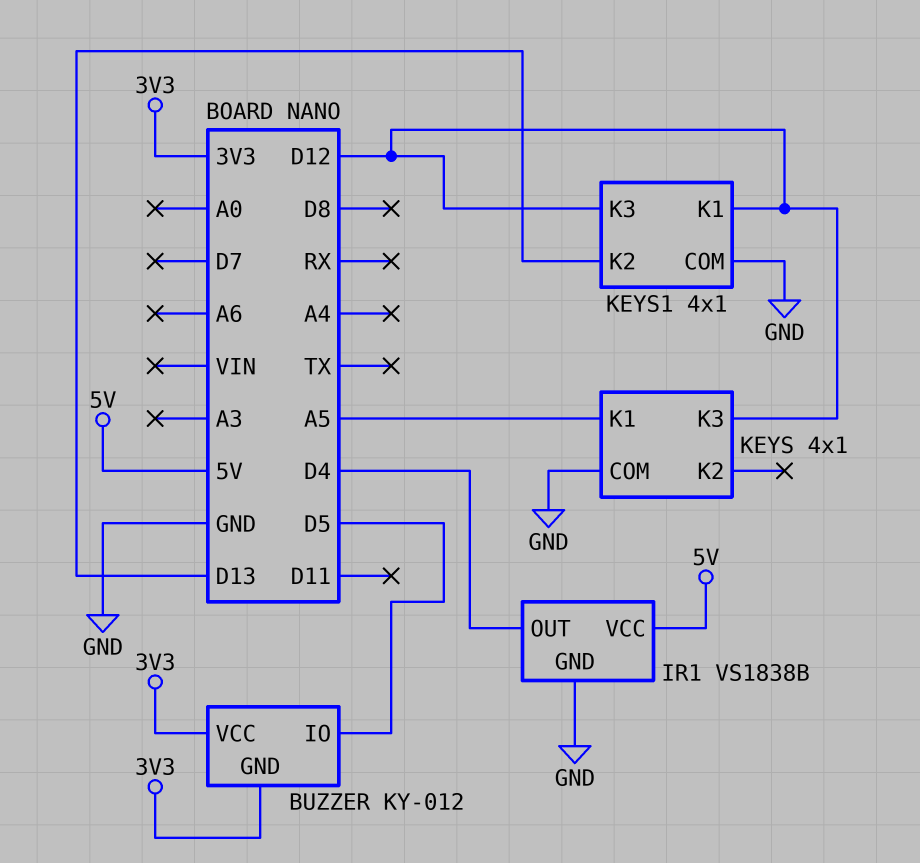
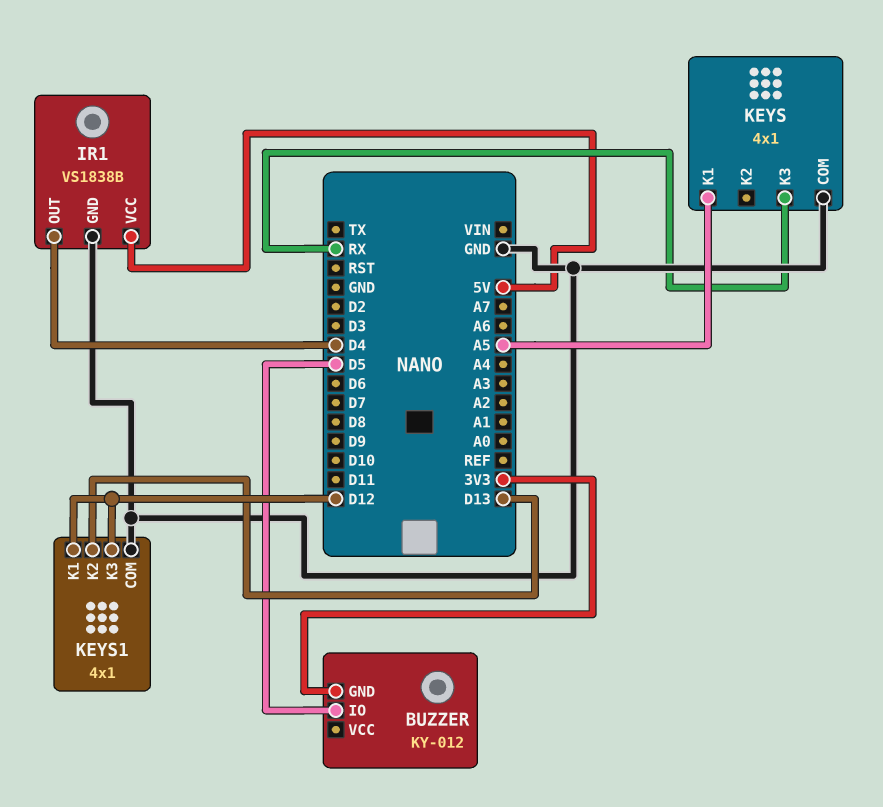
BUZZER pin VCC: 3V3 -> none
KEYS pin K3: D12 -> RX

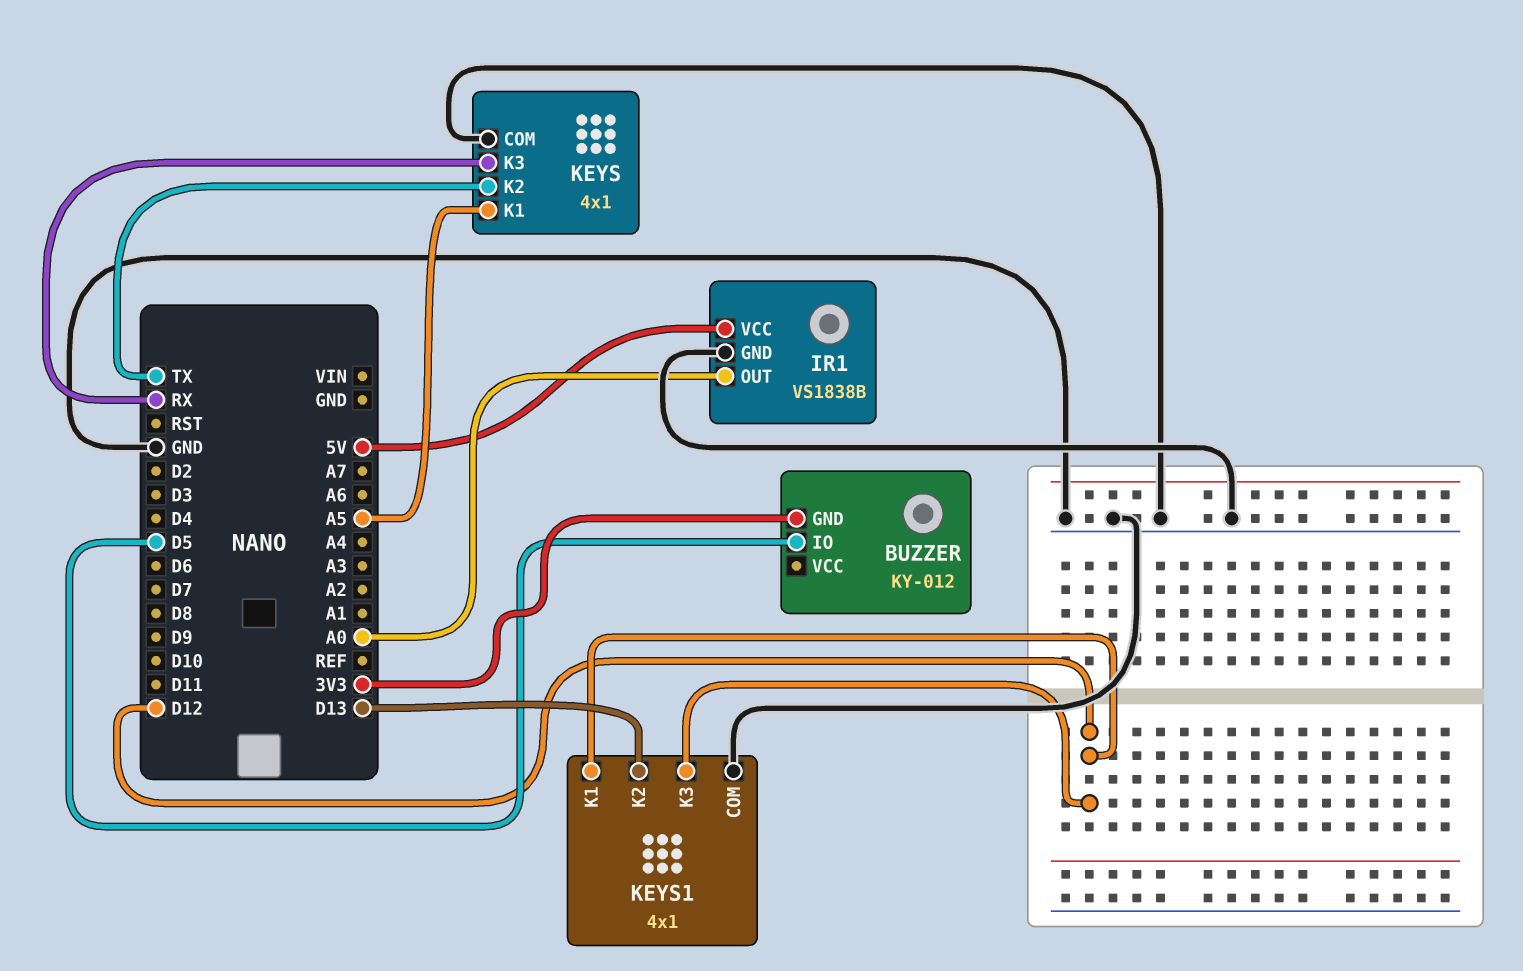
IR1 pin OUT: D4 -> A0
KEYS pin K2: none -> TX

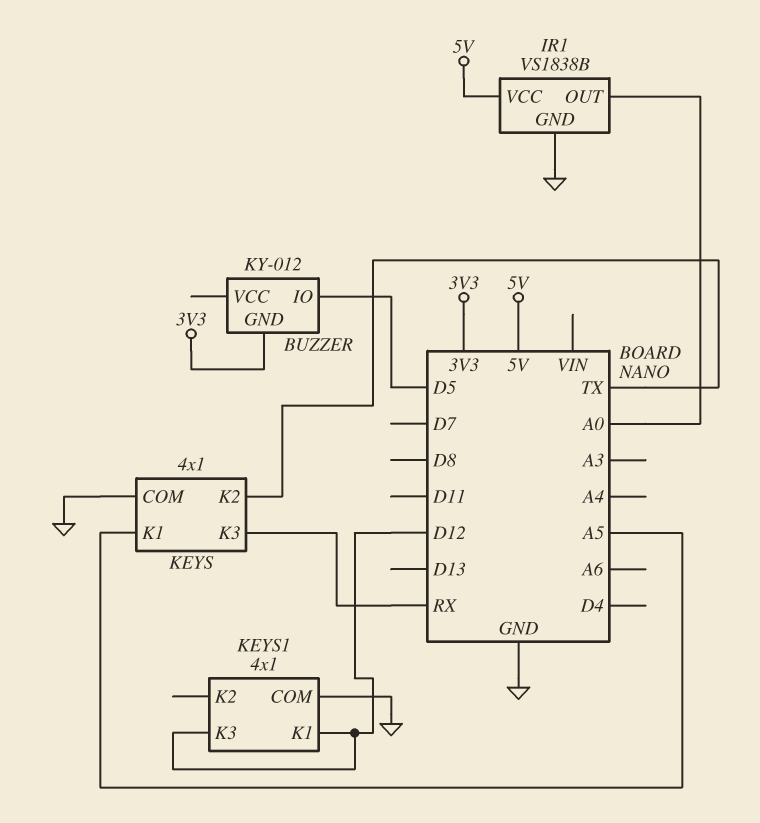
KEYS1 pin K2: D13 -> none

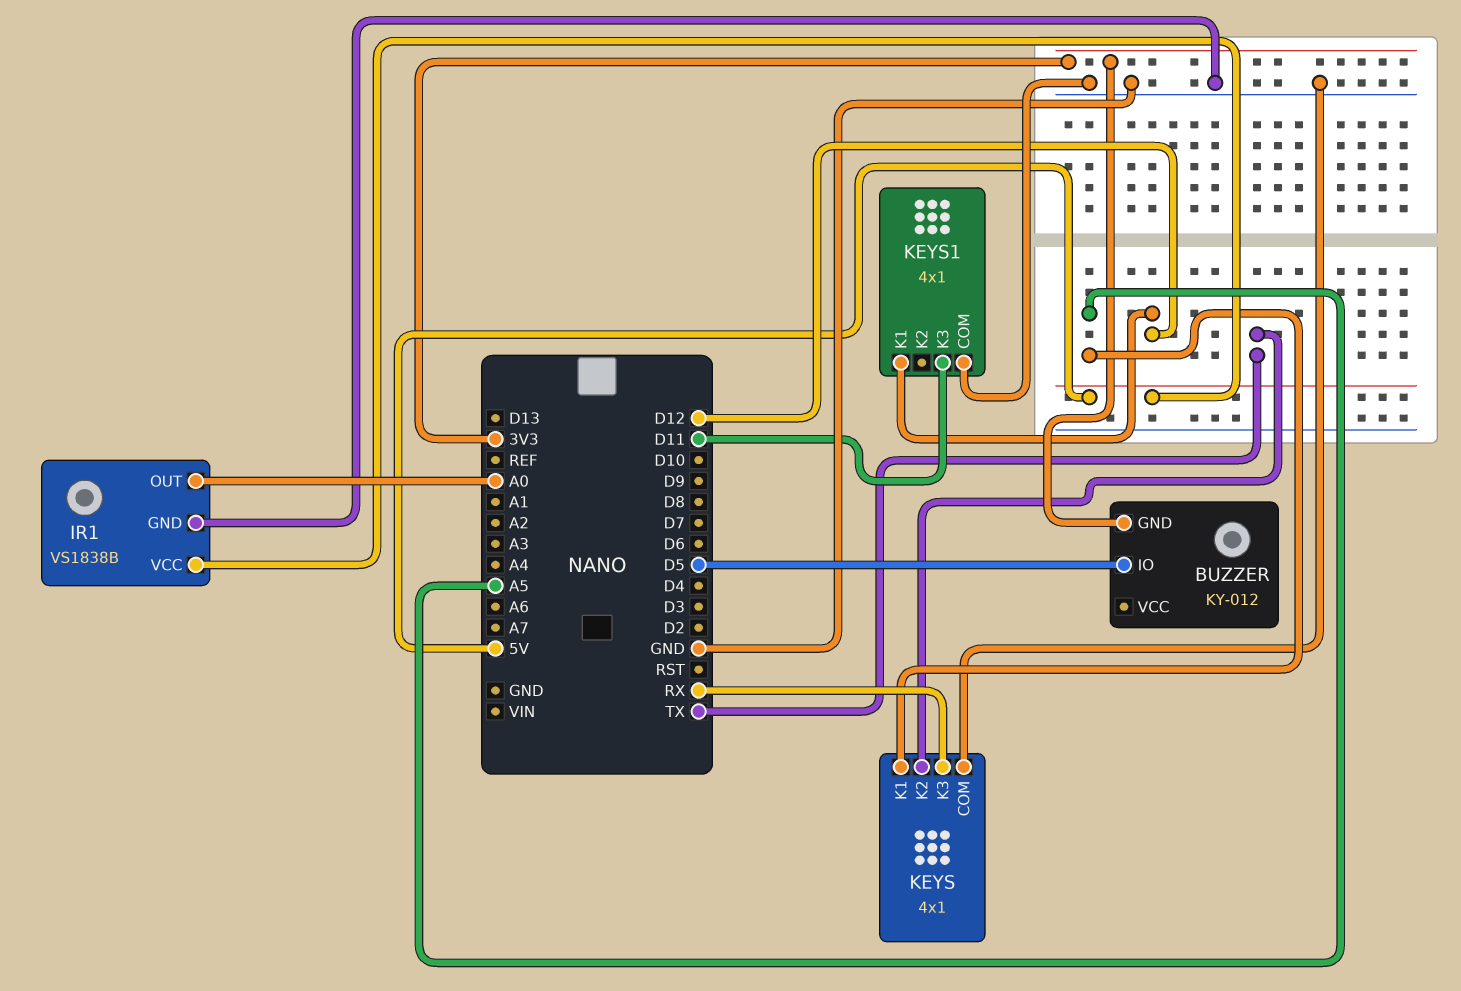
KEYS1 pin K3: D12 -> D11

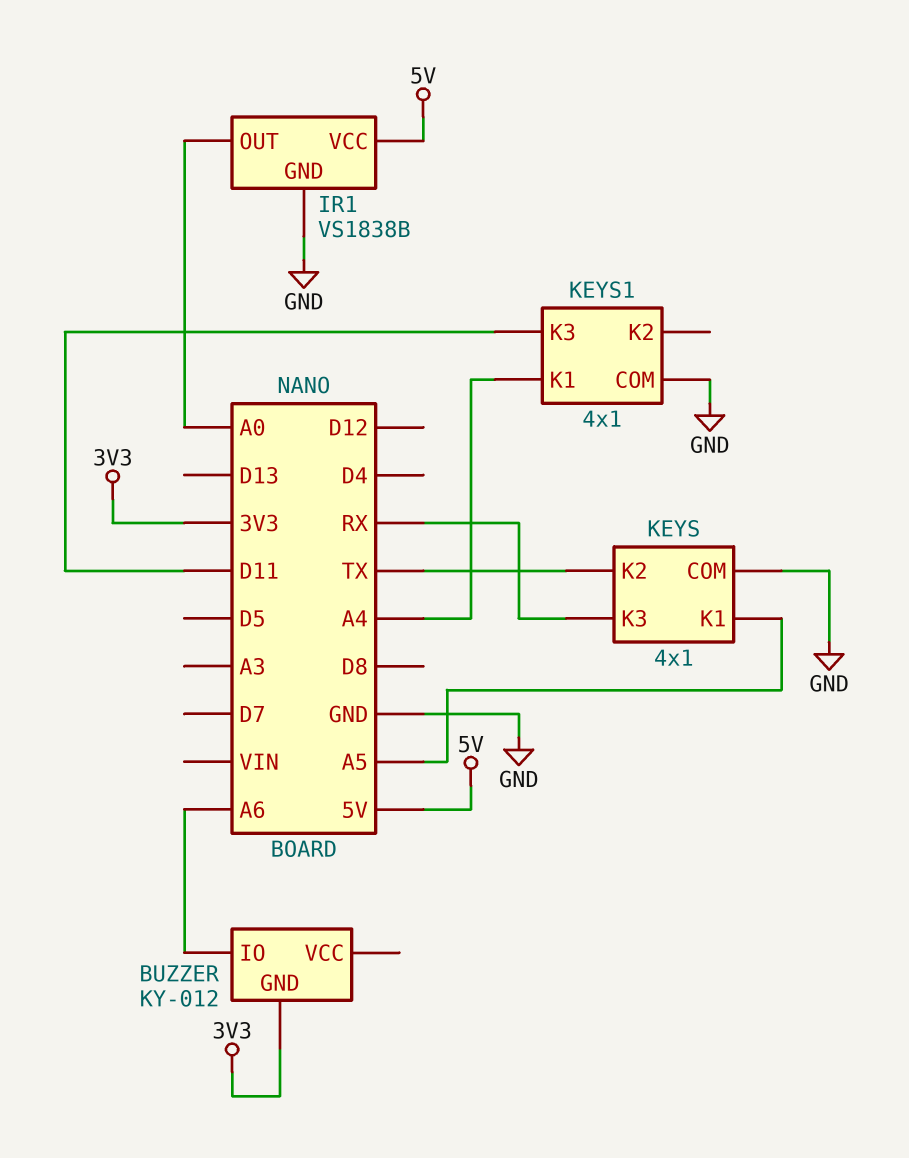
BUZZER pin IO: D5 -> A6
KEYS1 pin K1: D12 -> A4

